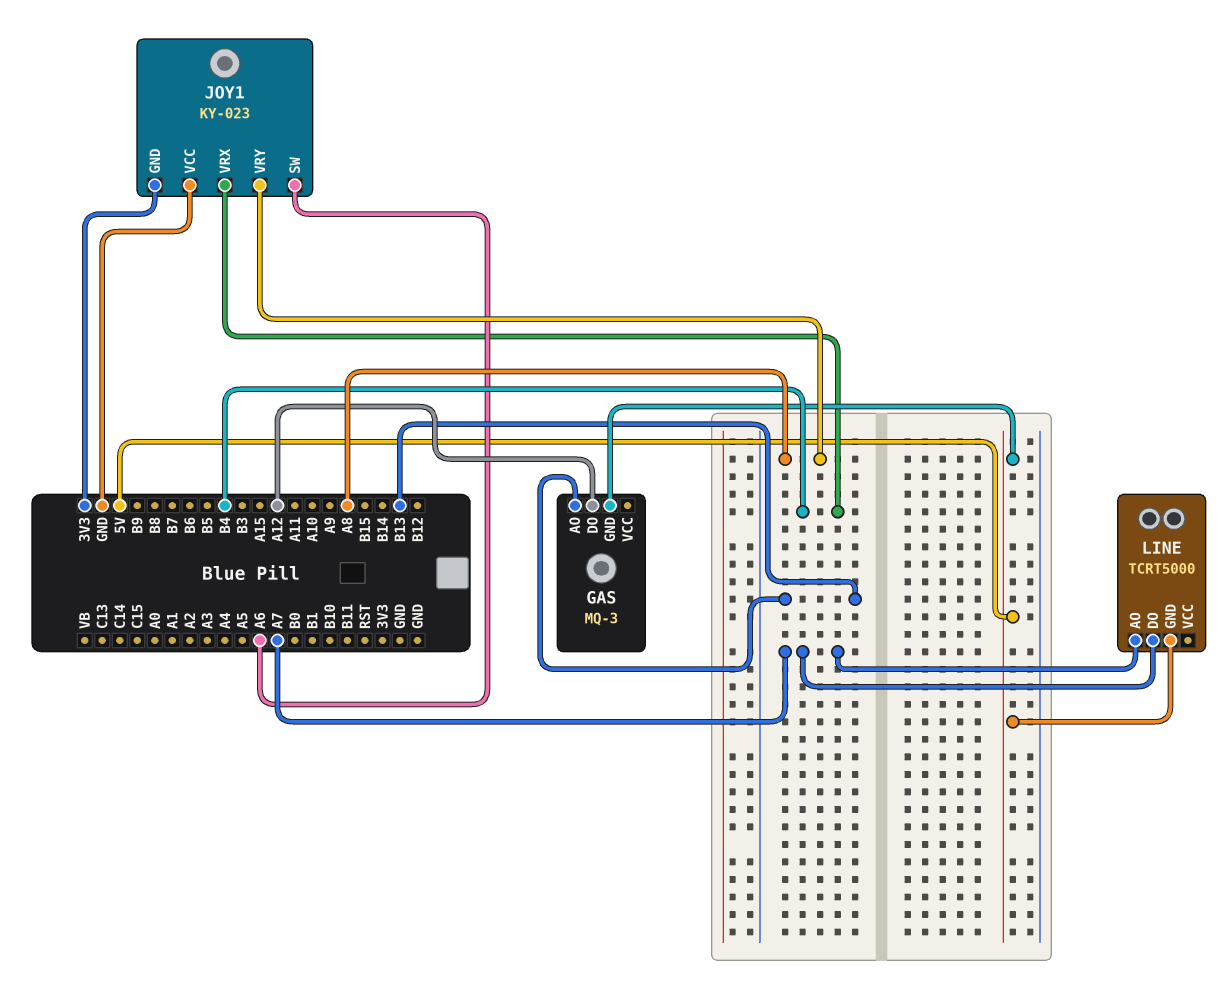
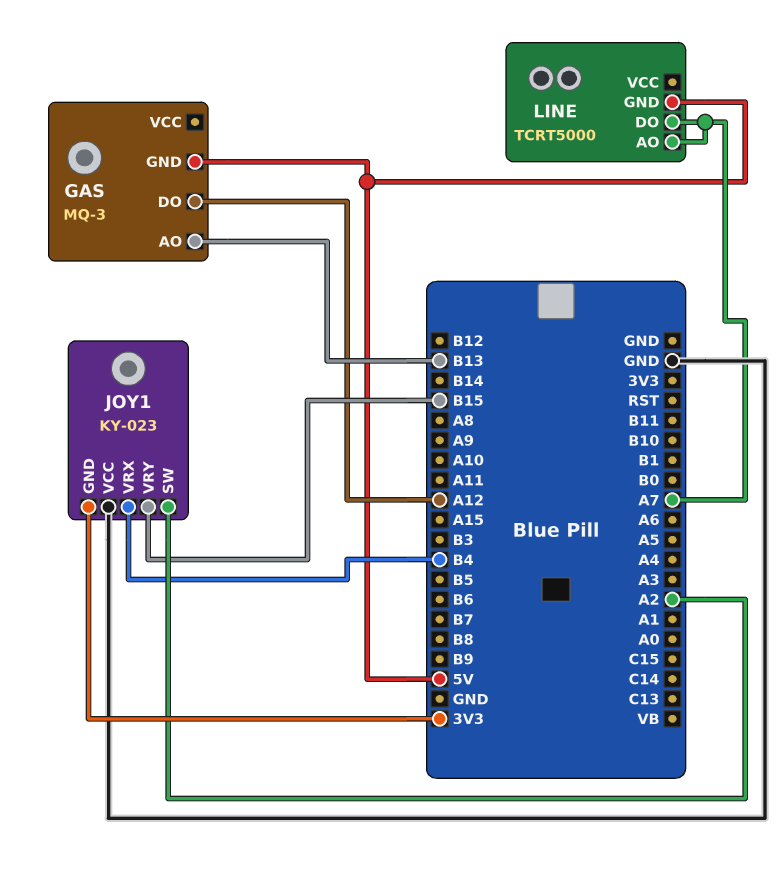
JOY1 pin SW: A6 -> A2
JOY1 pin VRY: A8 -> B15

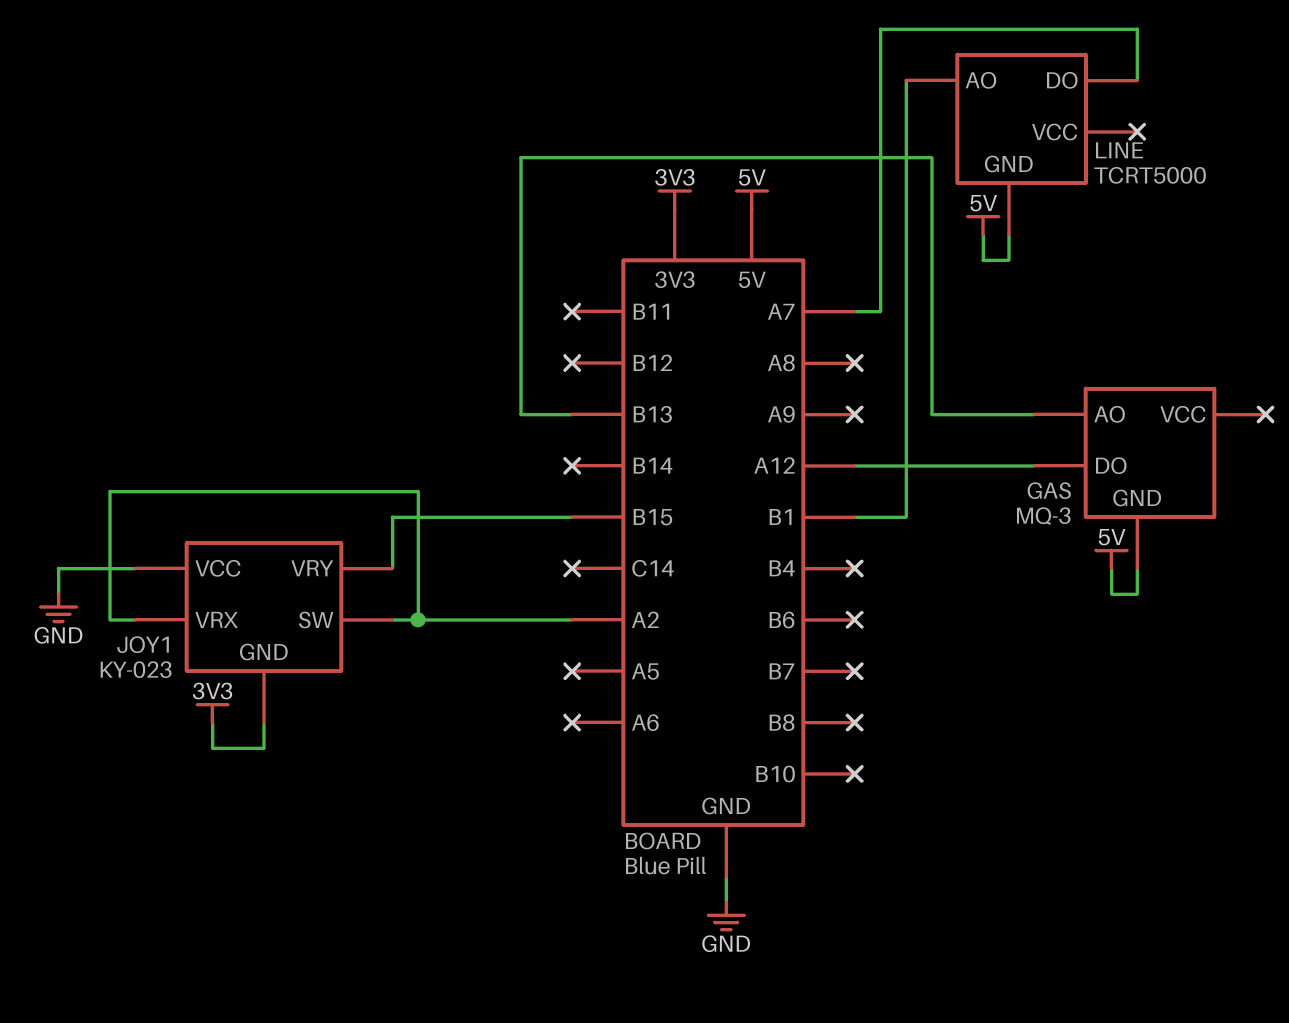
JOY1 pin VRX: B4 -> A2
LINE pin AO: A7 -> B1

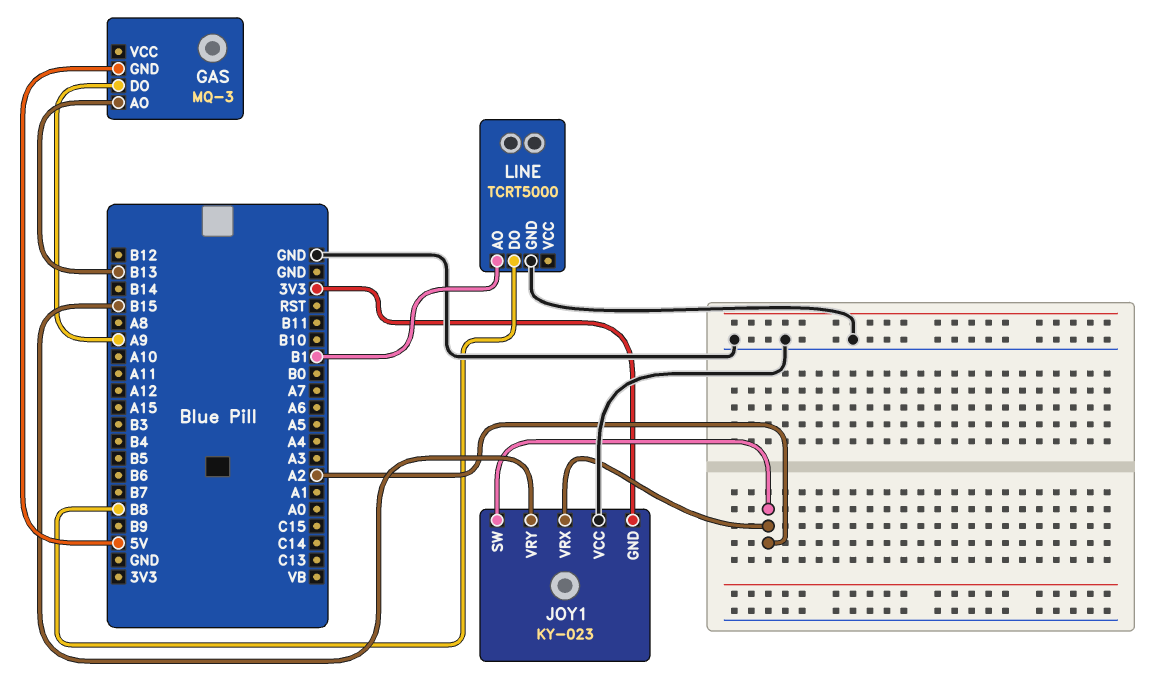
GAS pin DO: A12 -> A9
LINE pin DO: A7 -> B8
LINE pin GND: 5V -> GND

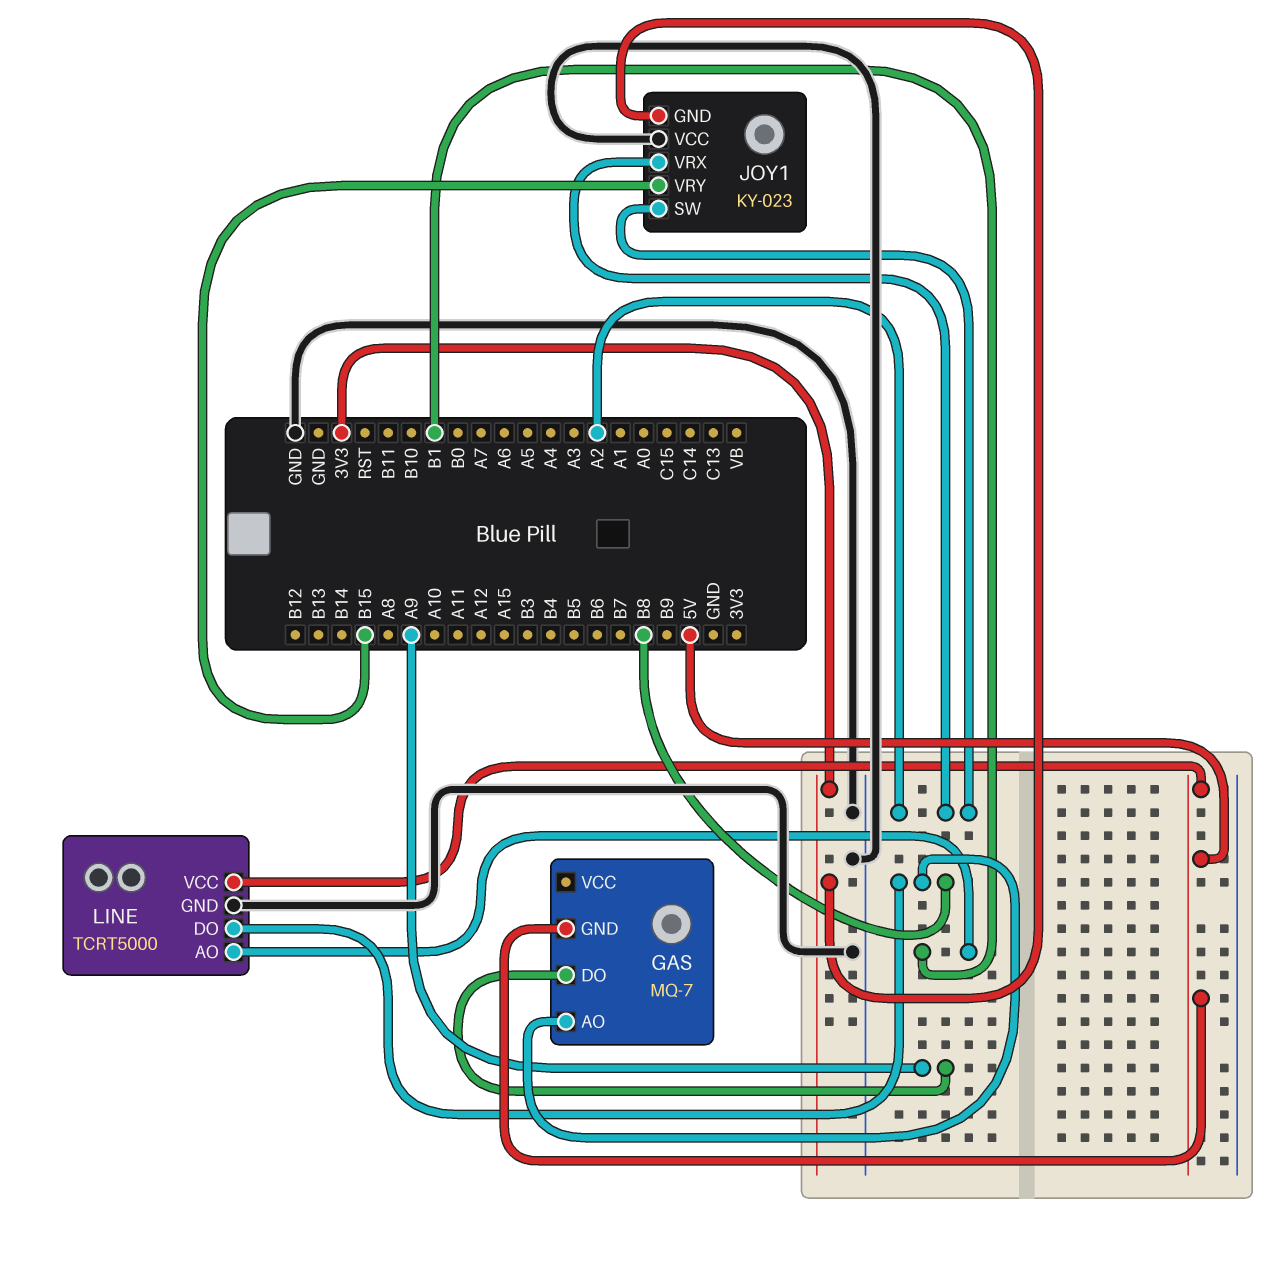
GAS: MQ-3 -> MQ-7
GAS pin AO: B13 -> B8
LINE pin VCC: none -> 5V

